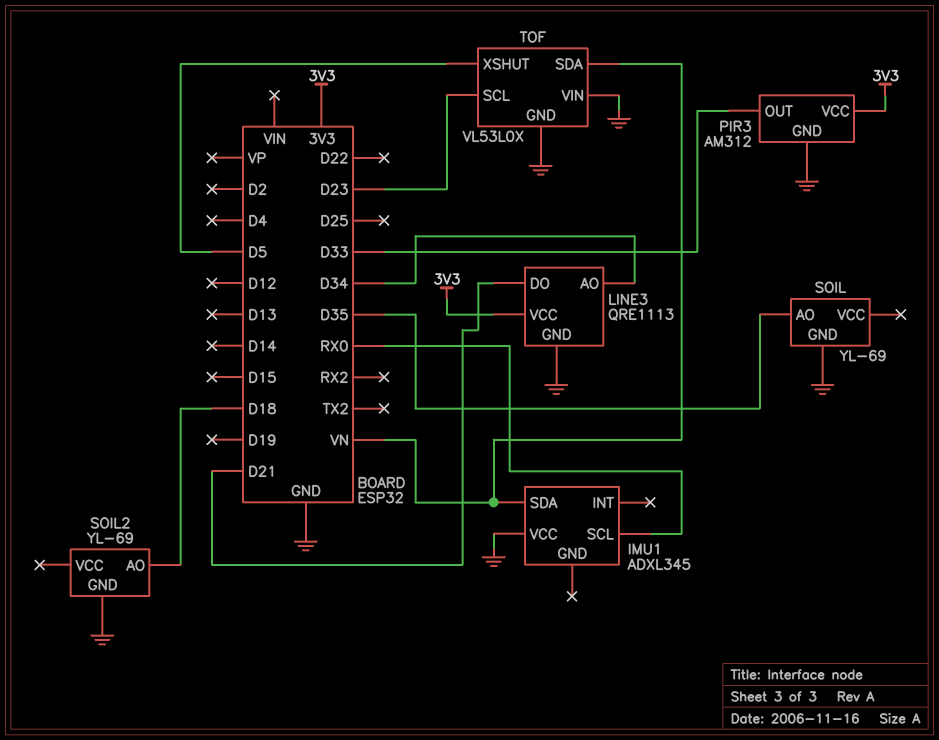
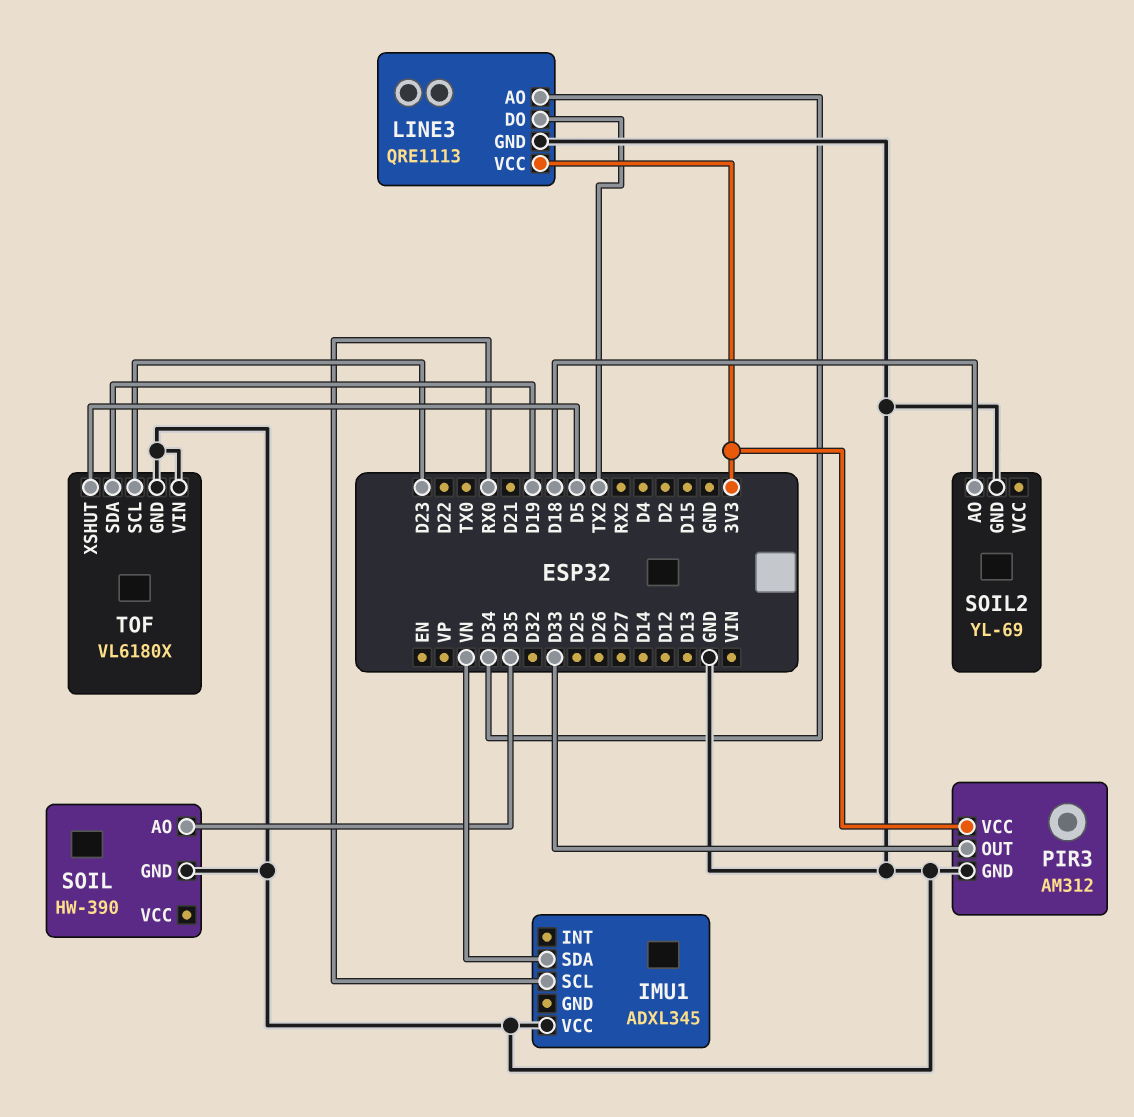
LINE3 pin DO: D21 -> TX2
SOIL: YL-69 -> HW-390
TOF: VL53L0X -> VL6180X
TOF pin SDA: VN -> D19

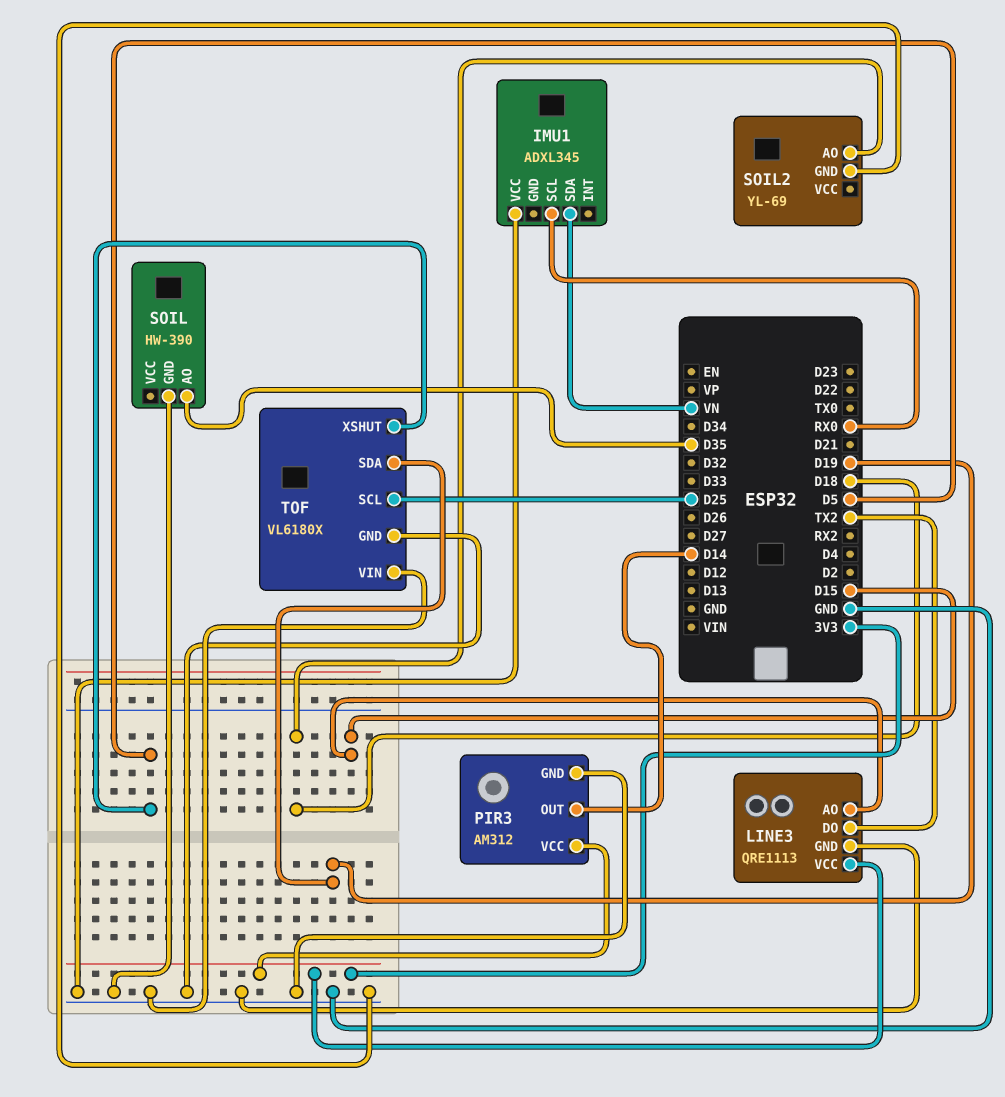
LINE3 pin AO: D34 -> D15
PIR3 pin OUT: D33 -> D14
TOF pin SCL: D23 -> D25

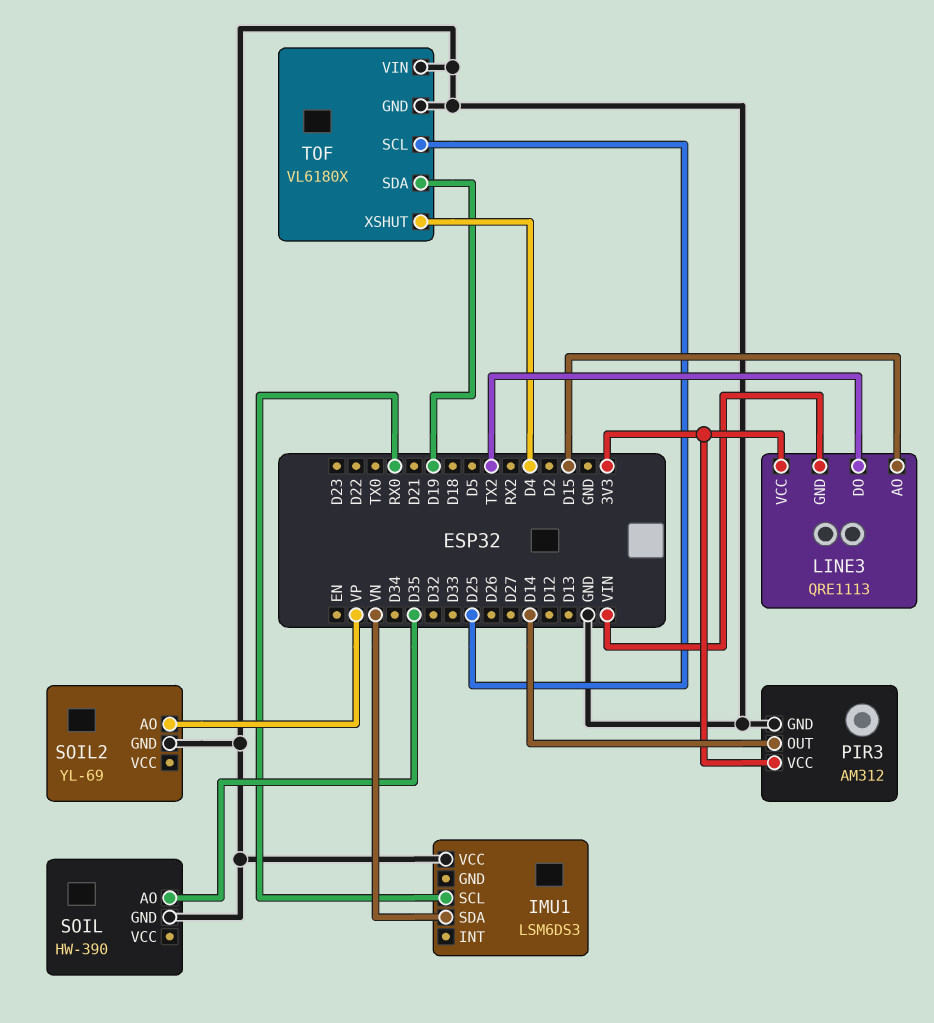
IMU1: ADXL345 -> LSM6DS3
LINE3 pin GND: GND -> VIN
SOIL2 pin AO: D18 -> VP
TOF pin XSHUT: D5 -> D4

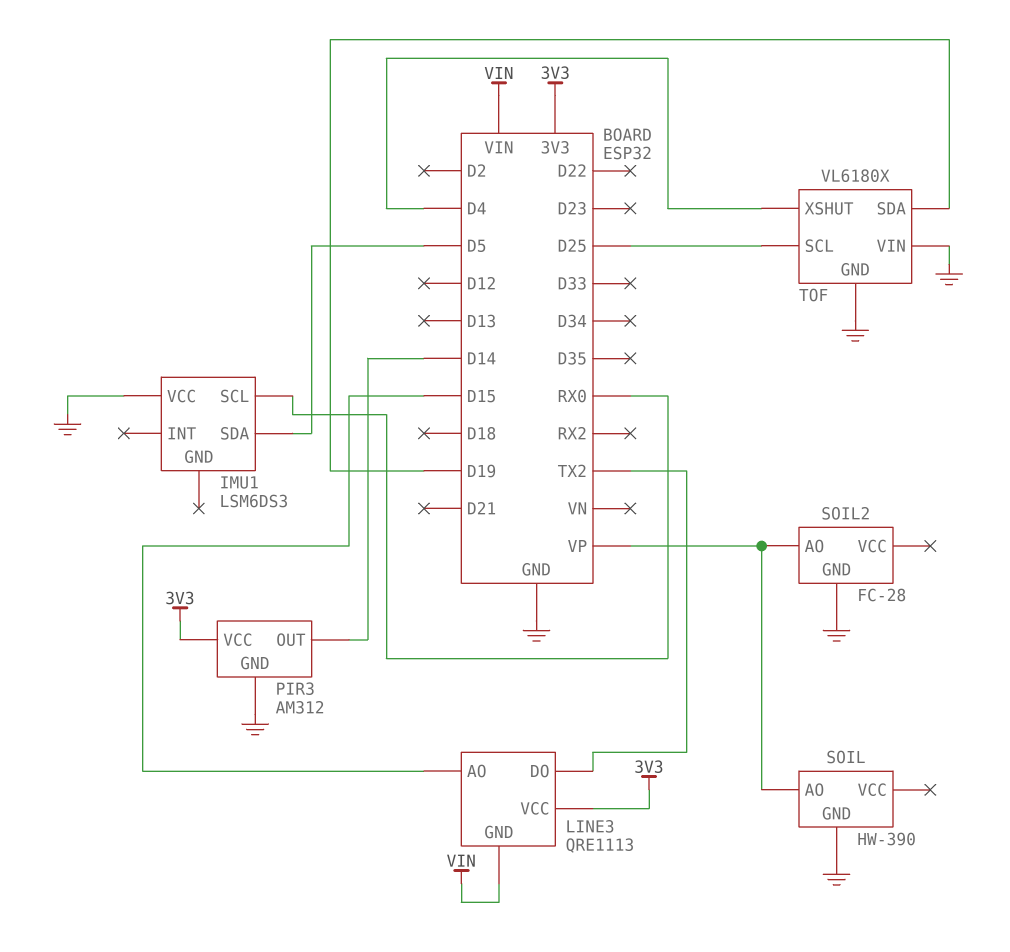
IMU1 pin SDA: VN -> D5
SOIL pin AO: D35 -> VP
SOIL2: YL-69 -> FC-28

